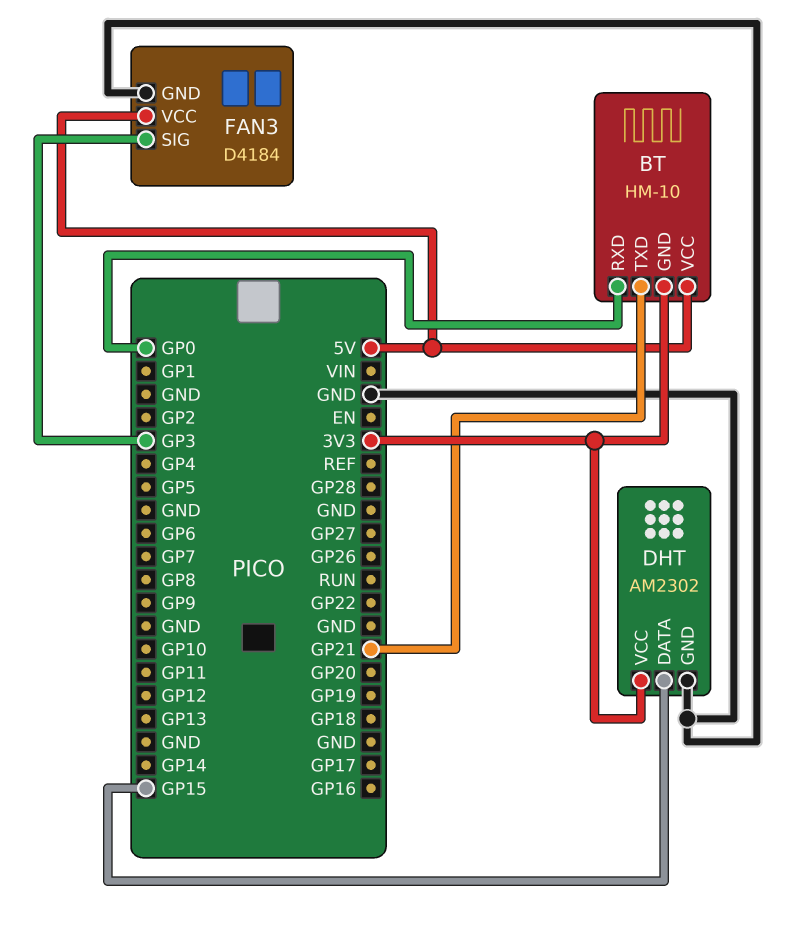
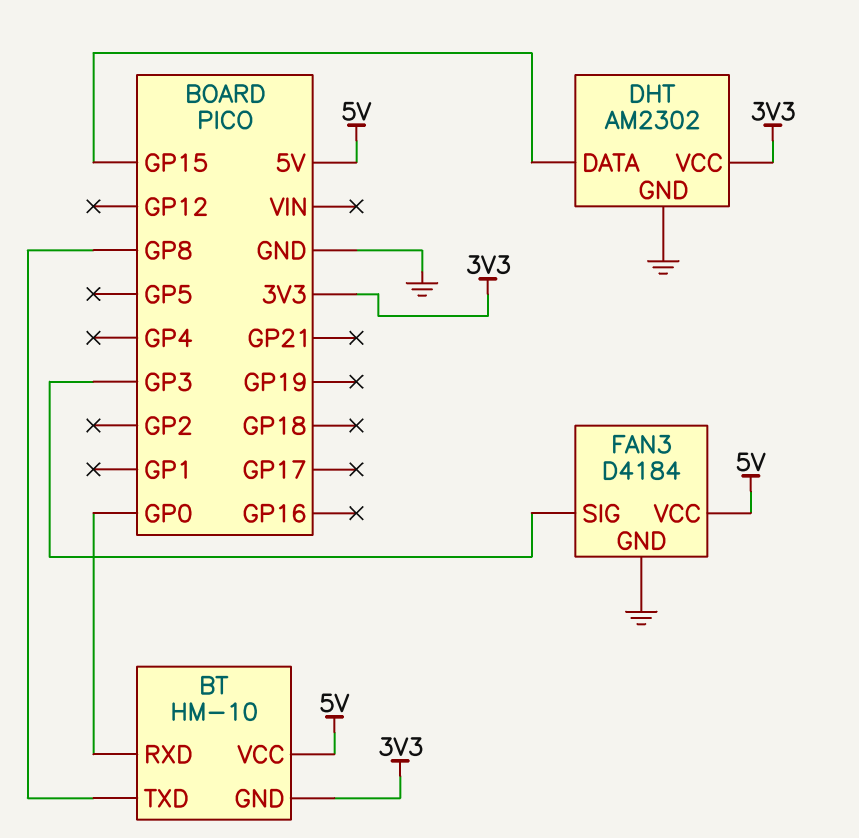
BT pin TXD: GP21 -> GP8

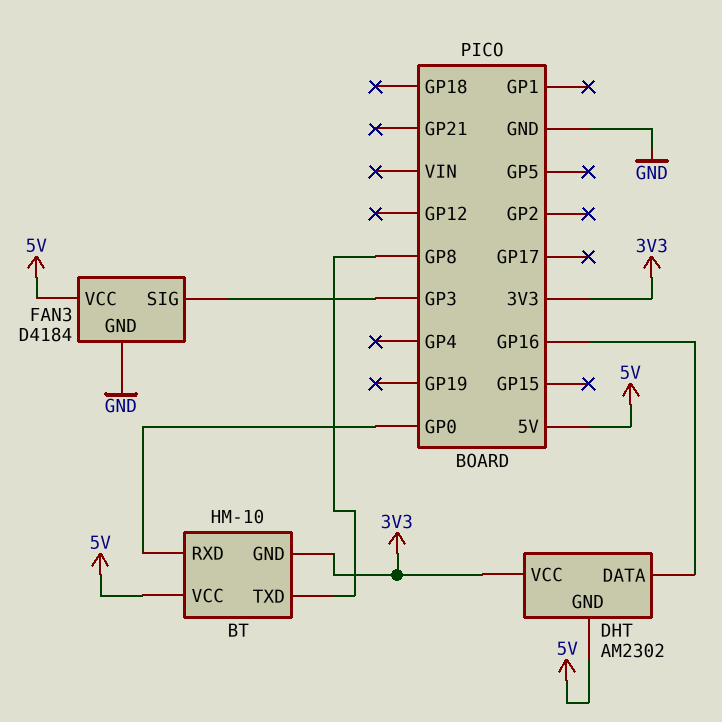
DHT pin DATA: GP15 -> GP16
DHT pin GND: GND -> 5V

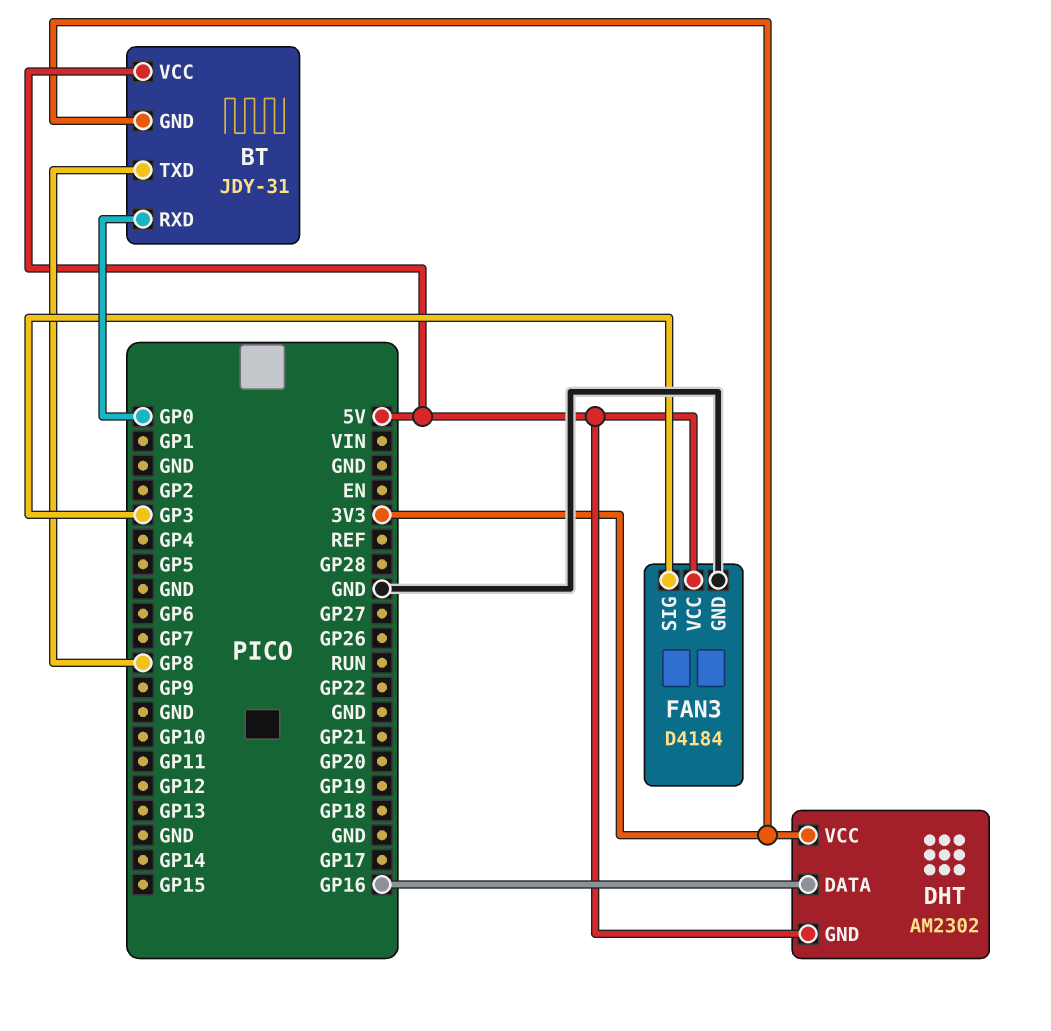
BT: HM-10 -> JDY-31

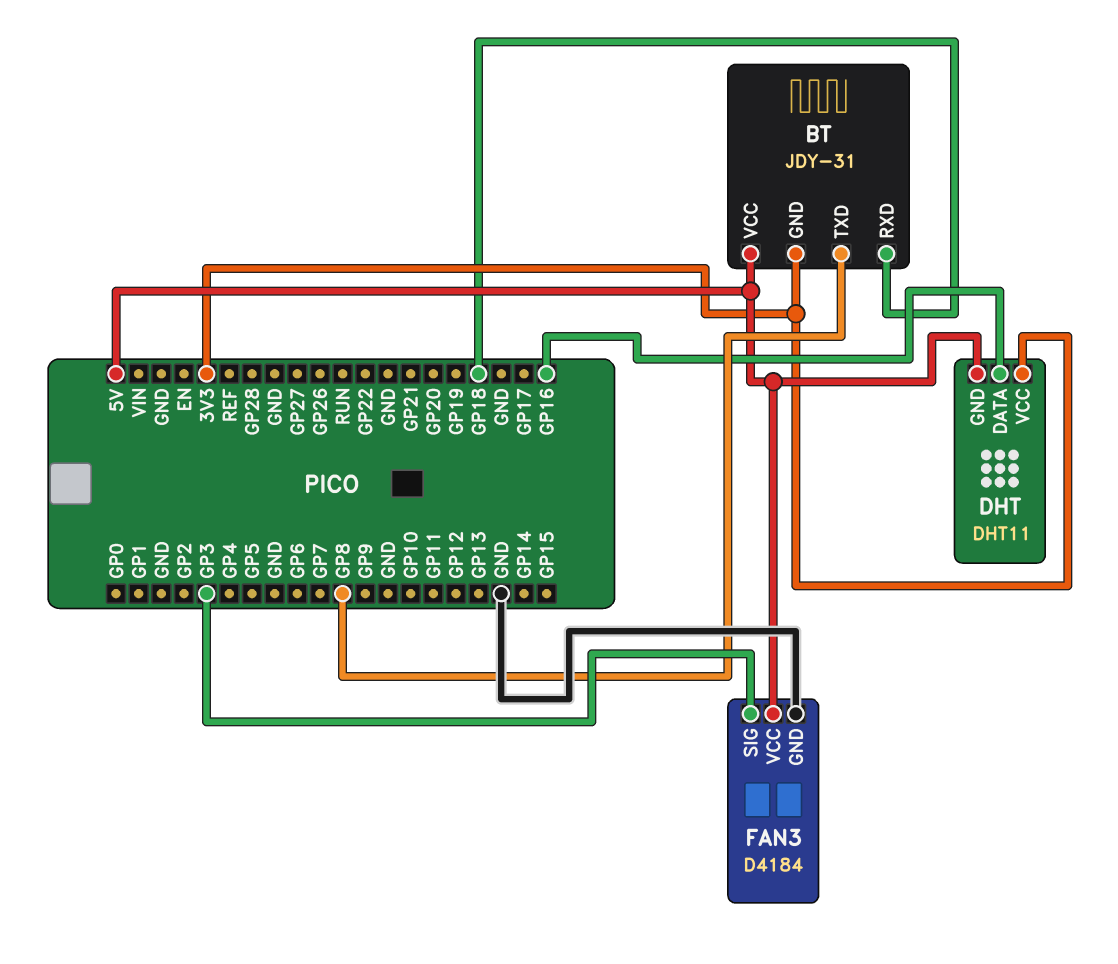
BT pin RXD: GP0 -> GP18
DHT: AM2302 -> DHT11

